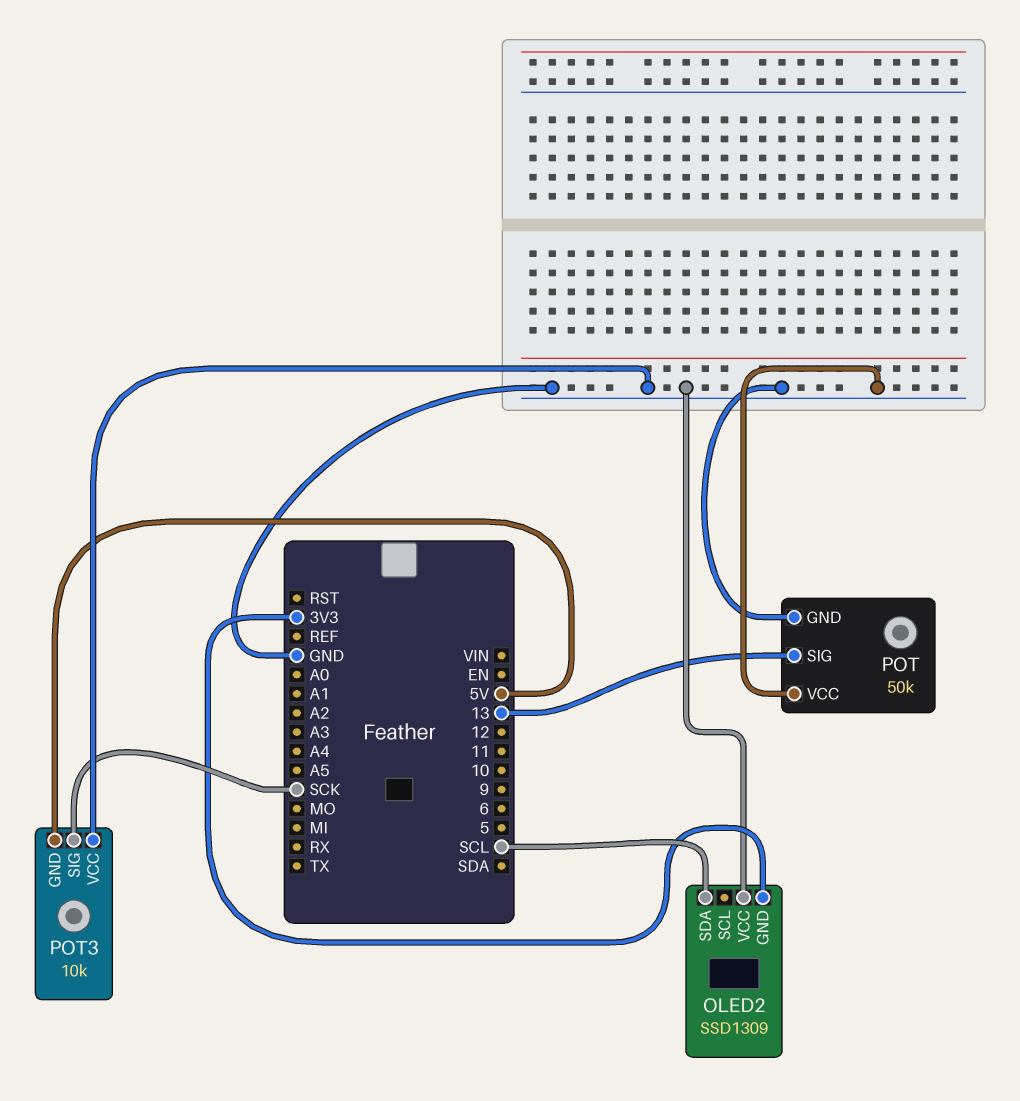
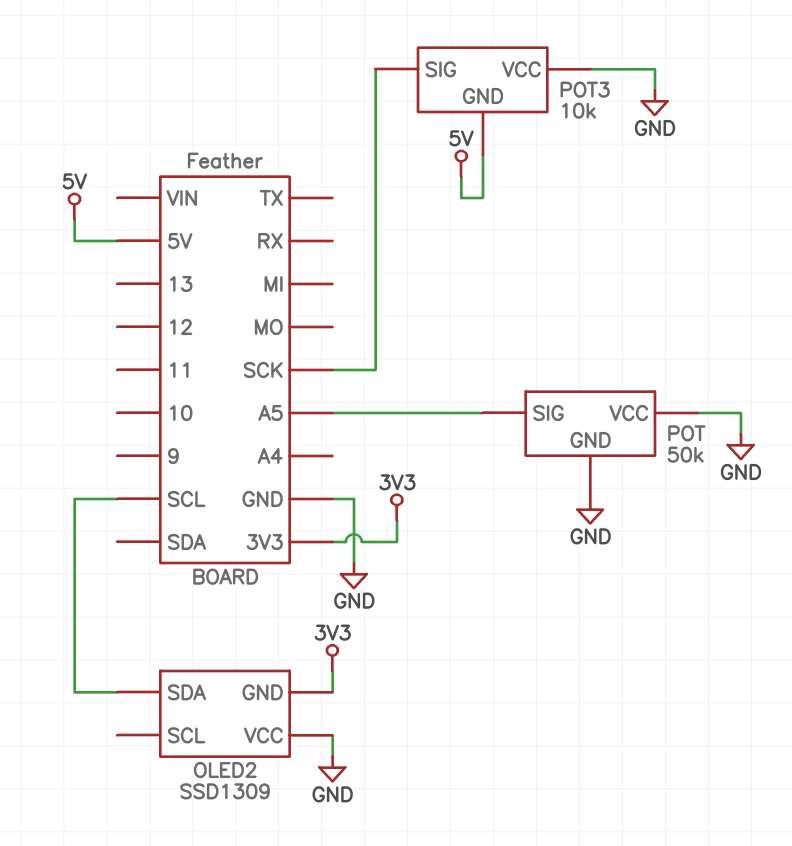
POT pin SIG: 13 -> A5

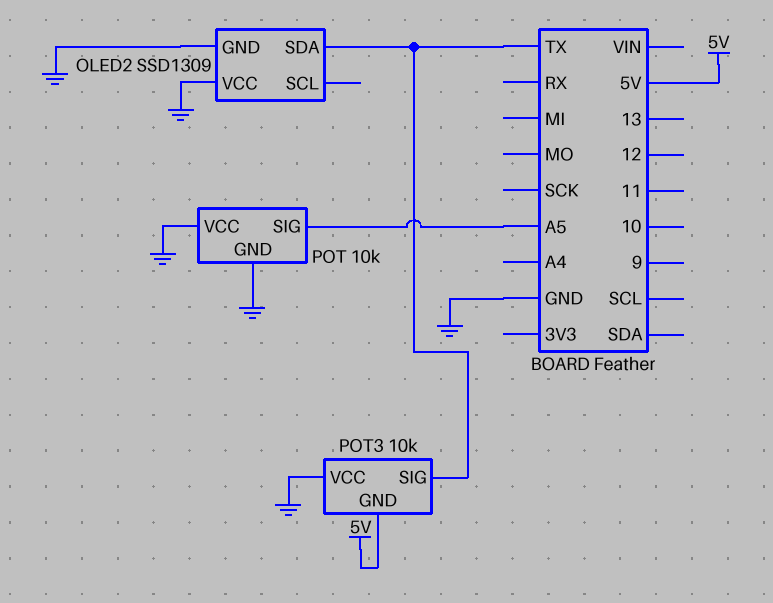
OLED2 pin GND: 3V3 -> GND
OLED2 pin SDA: SCL -> TX
POT: 50k -> 10k
POT3 pin SIG: SCK -> TX

